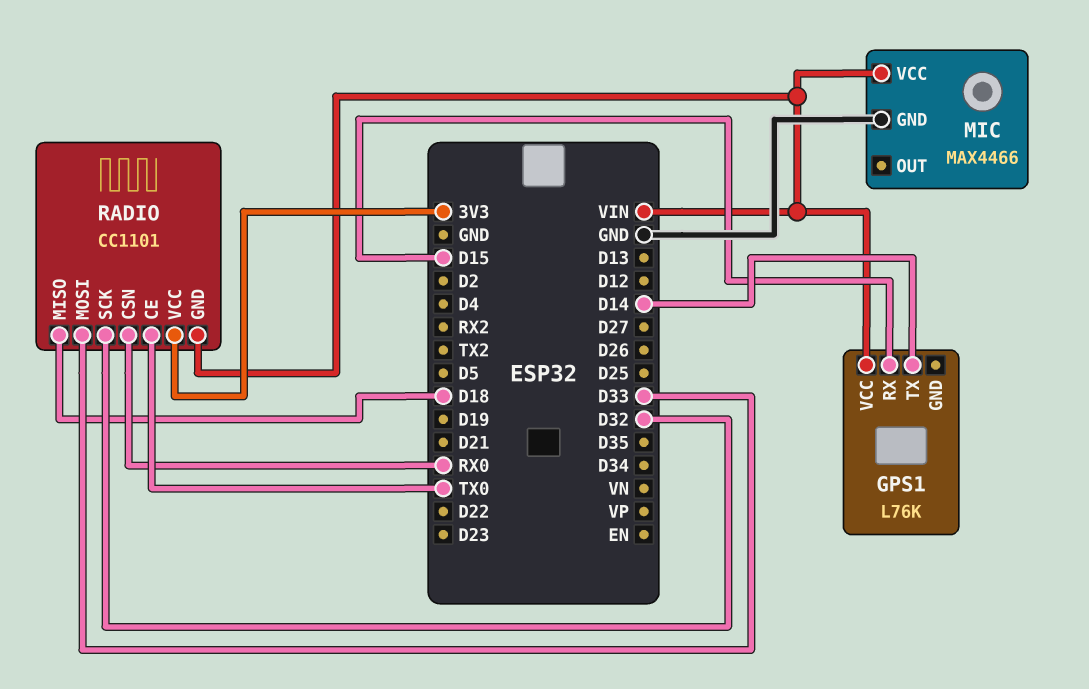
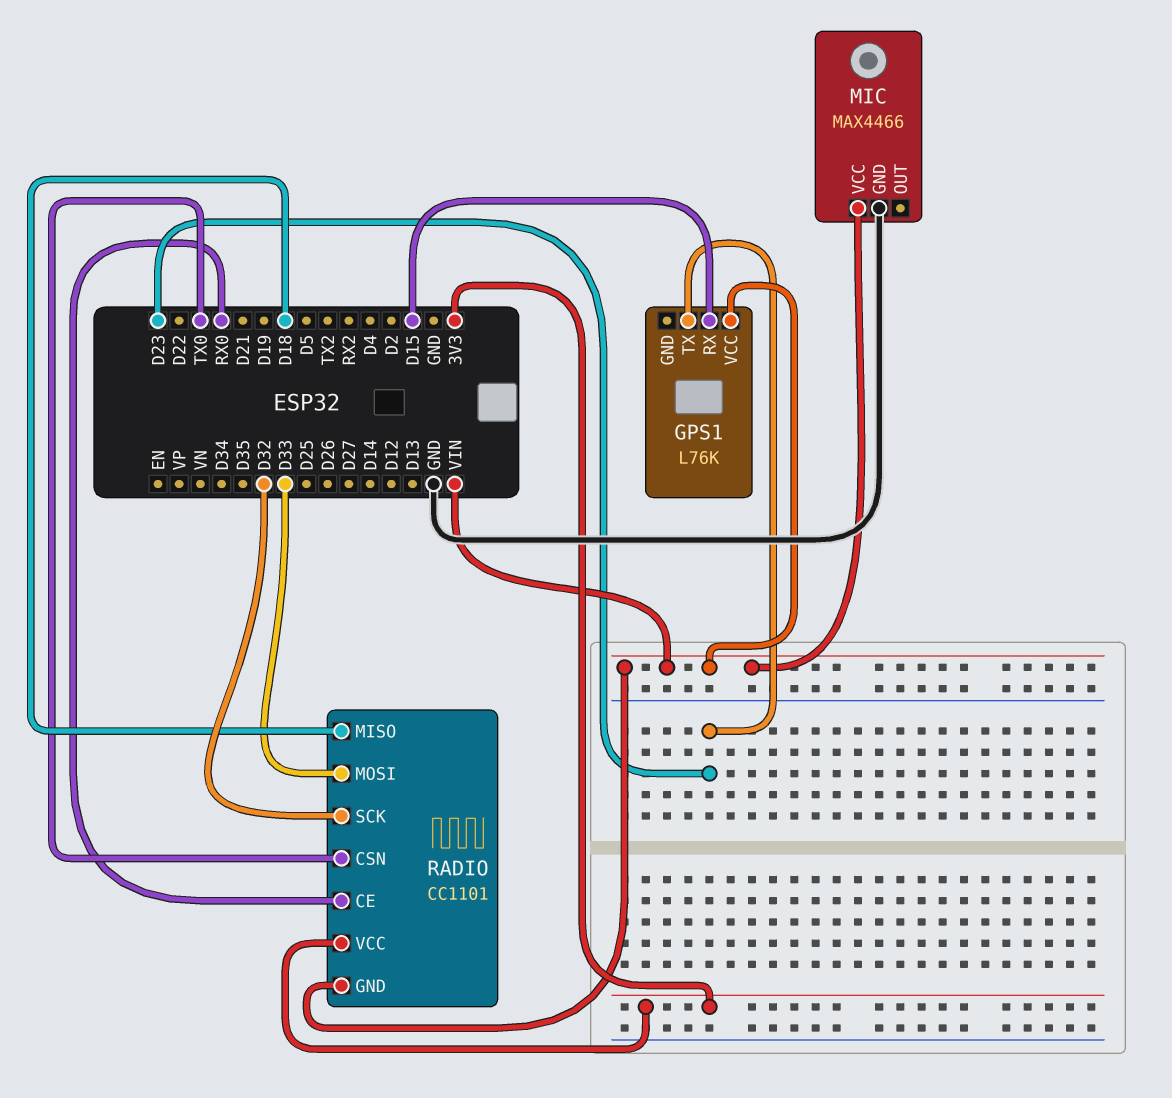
GPS1 pin TX: D14 -> D23
RADIO pin CE: TX0 -> RX0
RADIO pin CSN: RX0 -> TX0

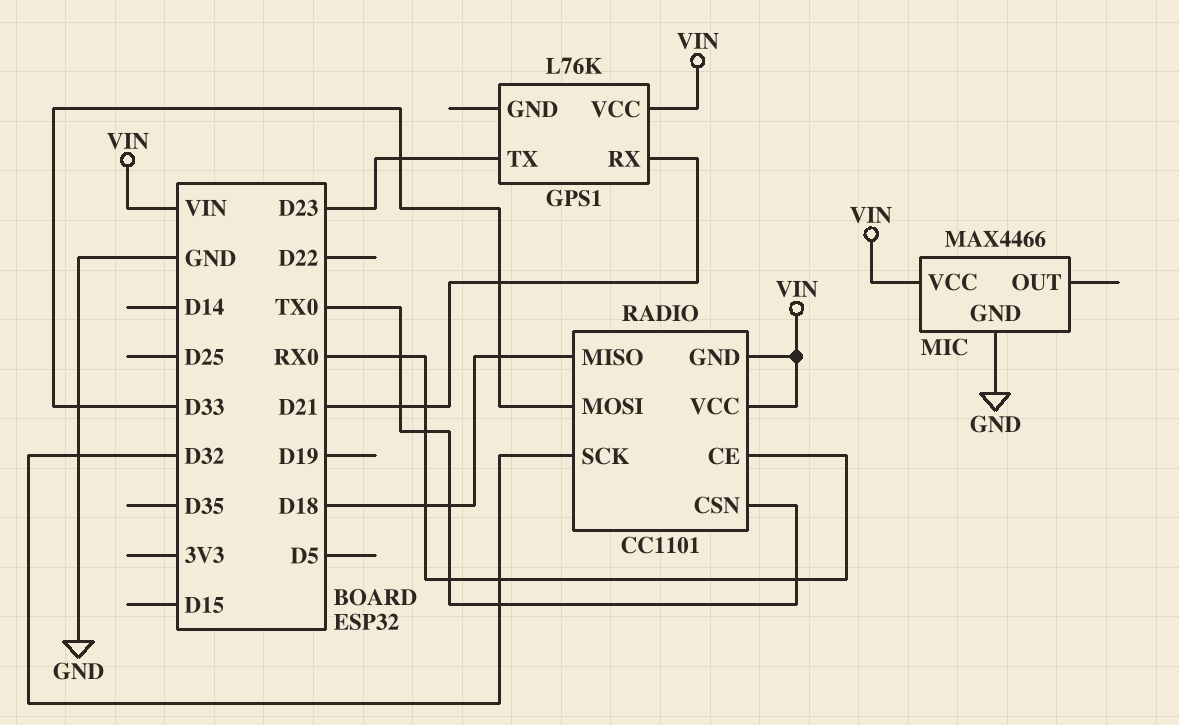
GPS1 pin RX: D15 -> D21
RADIO pin VCC: 3V3 -> VIN

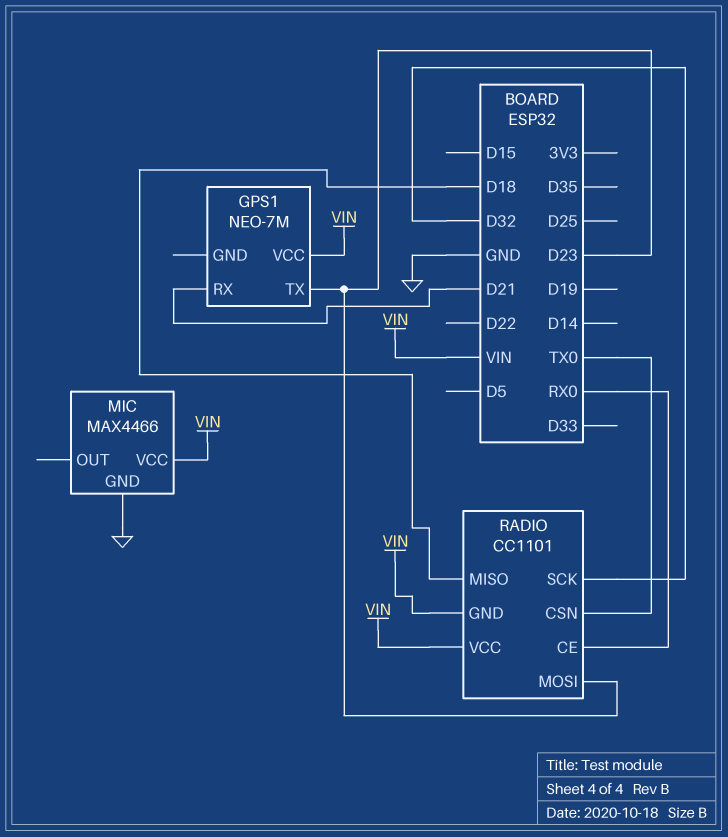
GPS1: L76K -> NEO-7M
RADIO pin MOSI: D33 -> D23

